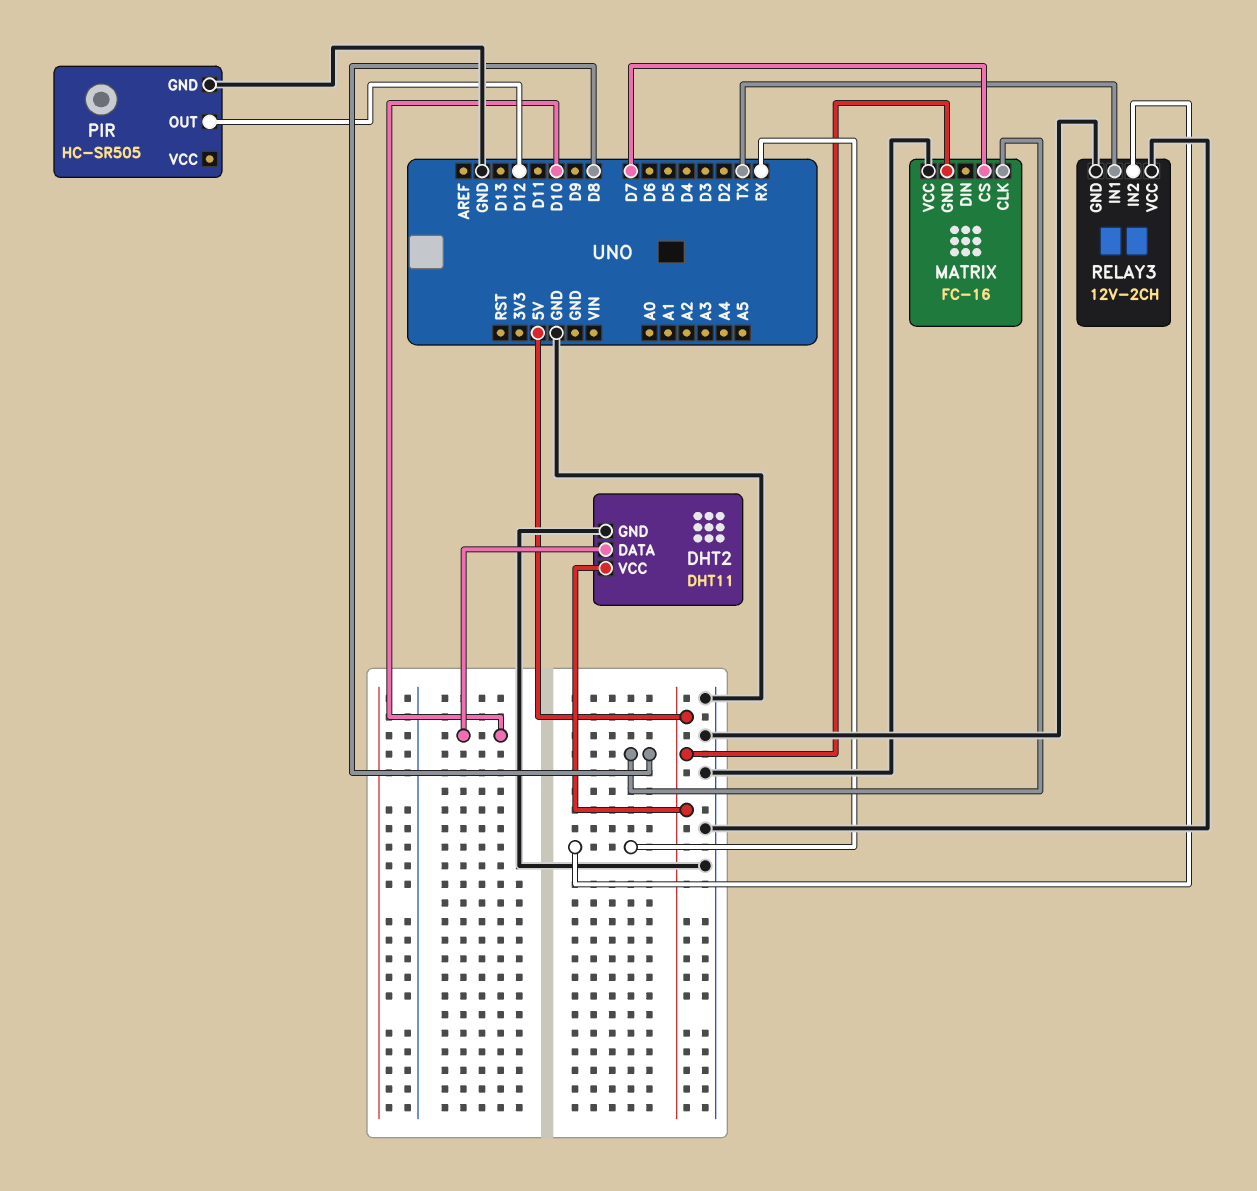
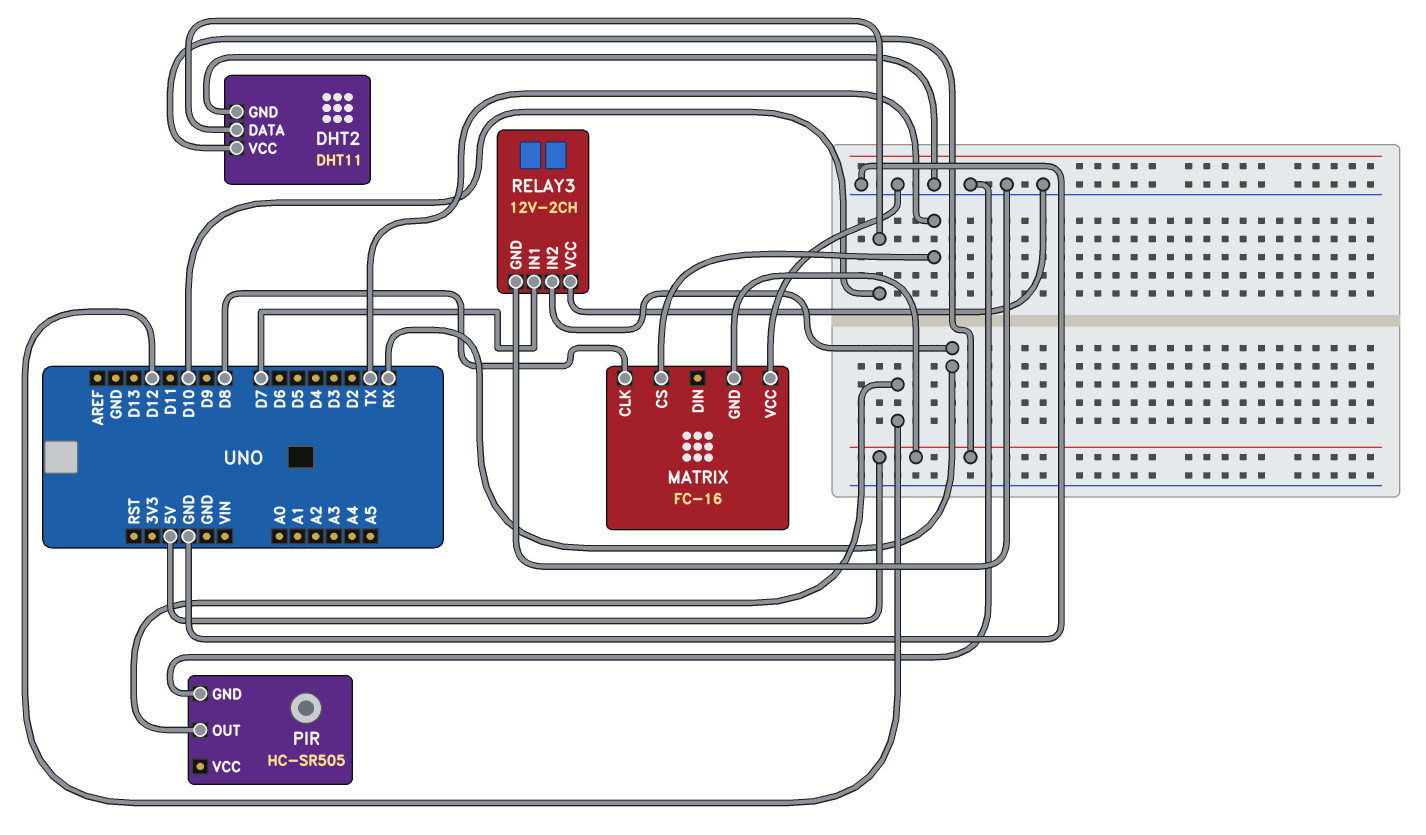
MATRIX pin CS: D7 -> TX
RELAY3 pin IN1: TX -> D7

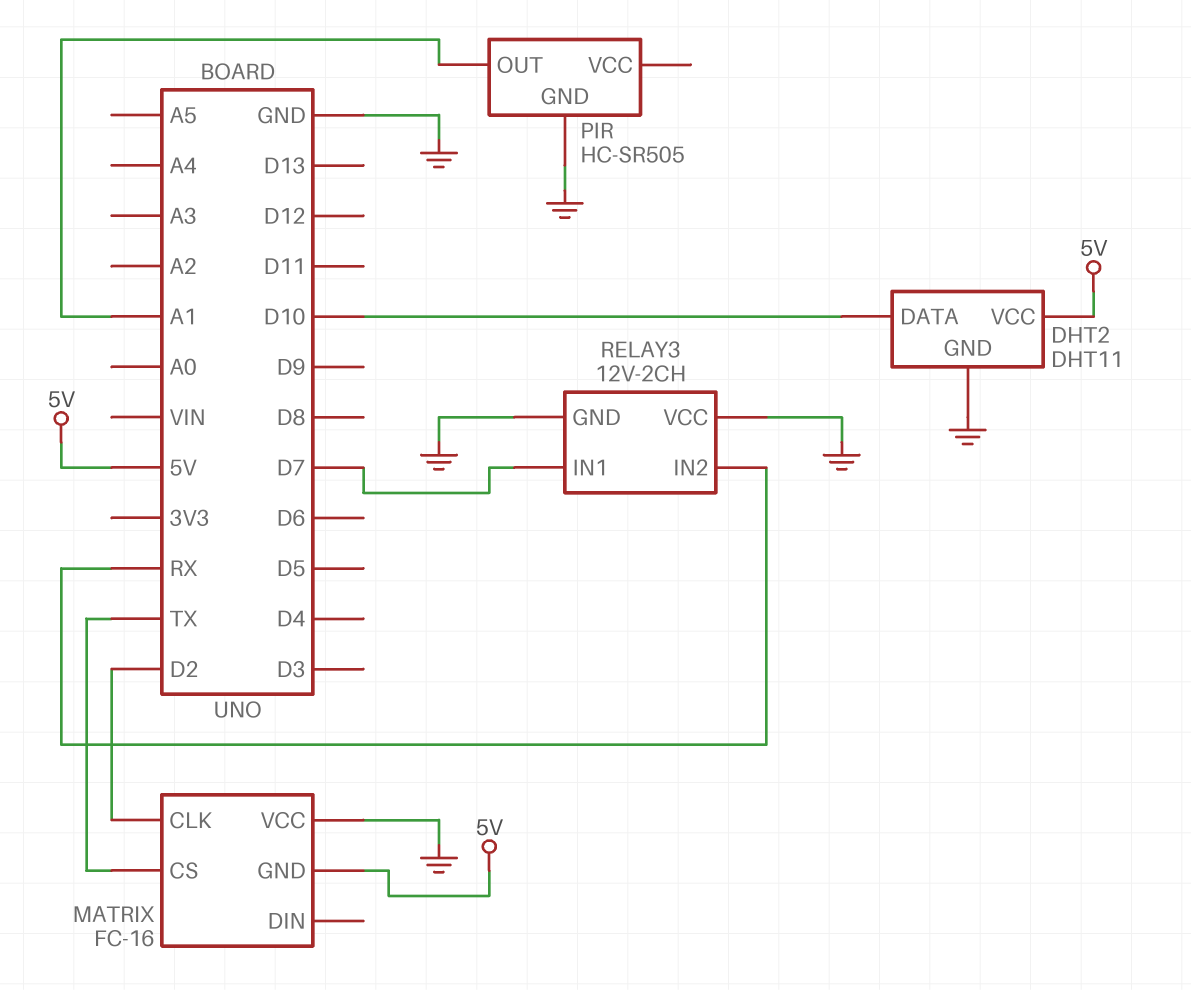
MATRIX pin CLK: D8 -> D2
PIR pin OUT: D12 -> A1

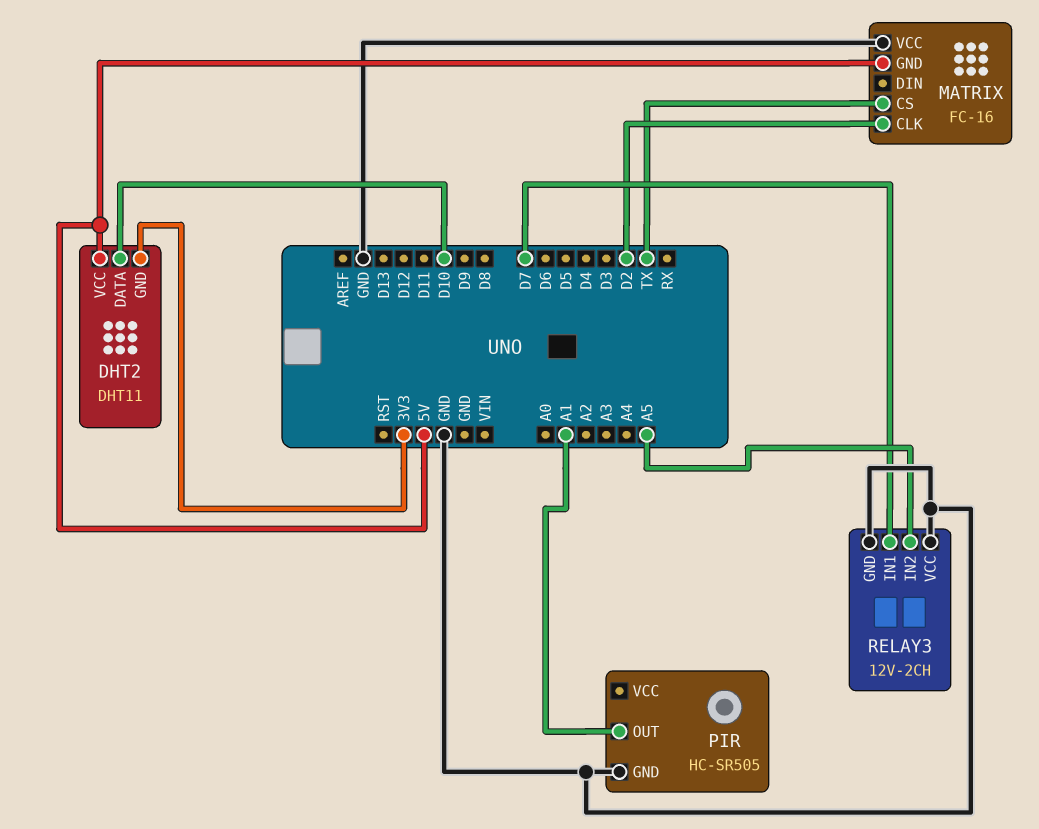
DHT2 pin GND: GND -> 3V3
RELAY3 pin IN2: RX -> A5

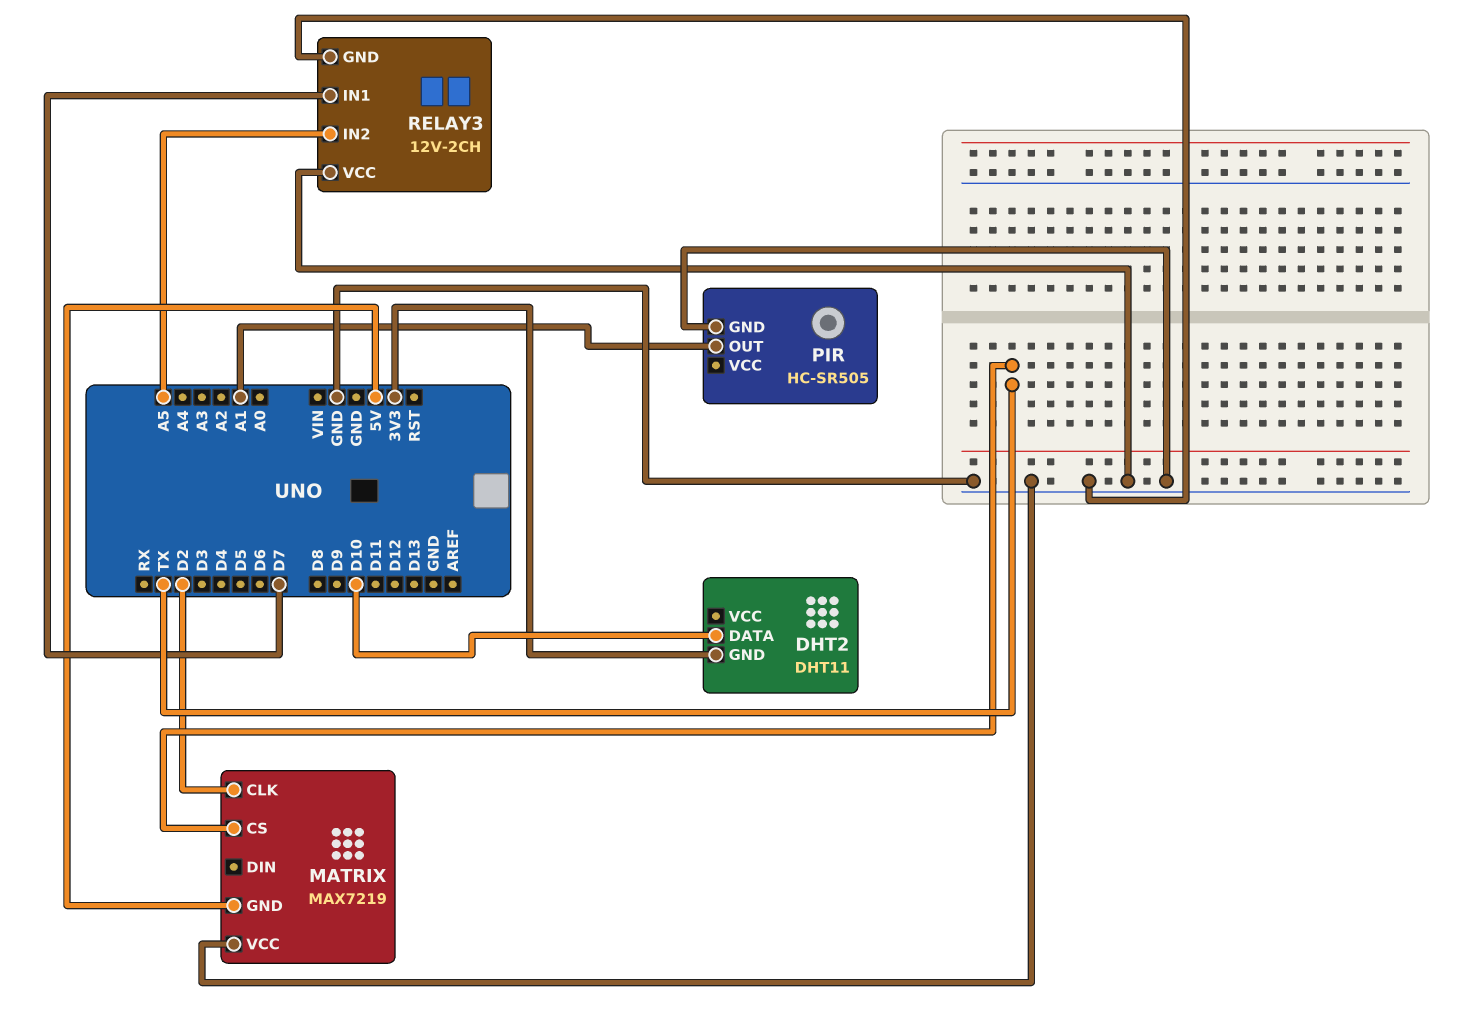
DHT2 pin VCC: 5V -> none
MATRIX: FC-16 -> MAX7219

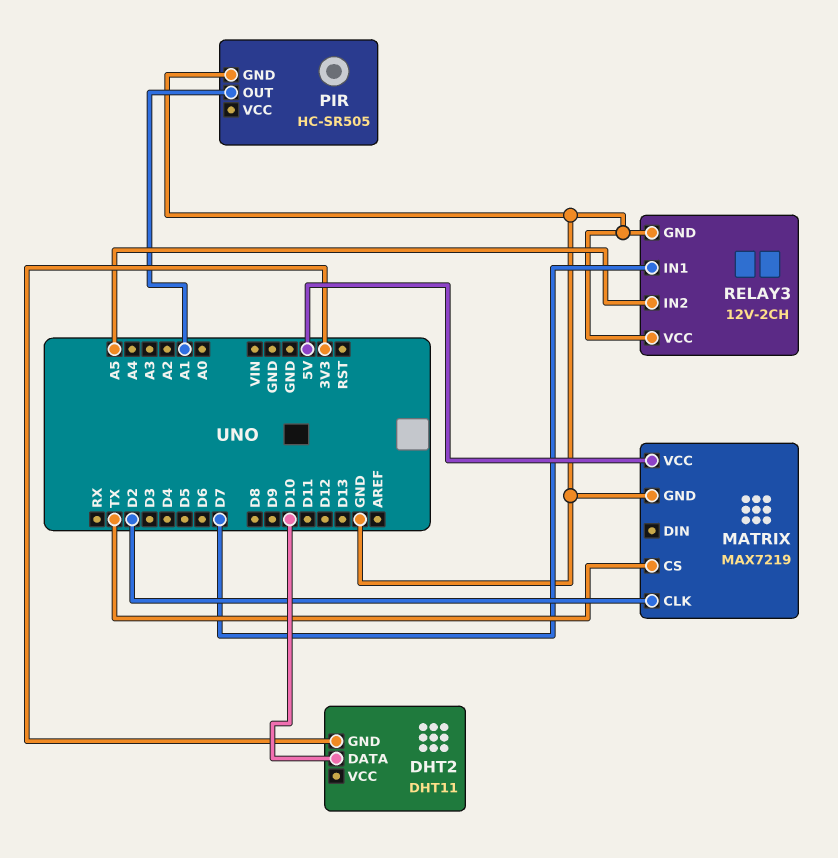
MATRIX pin GND: 5V -> GND
MATRIX pin VCC: GND -> 5V

